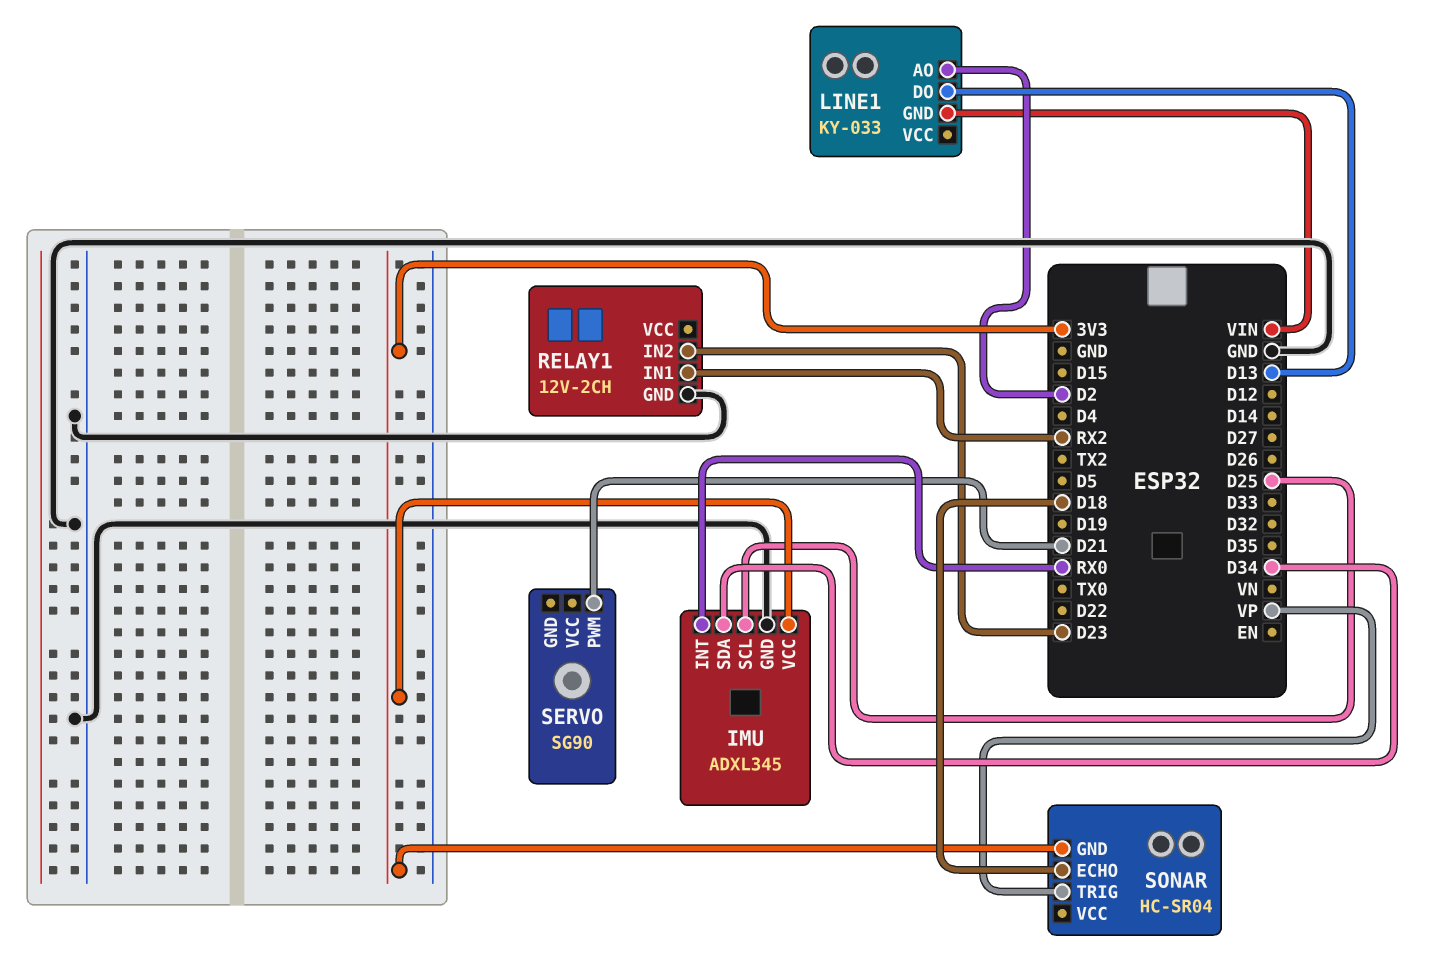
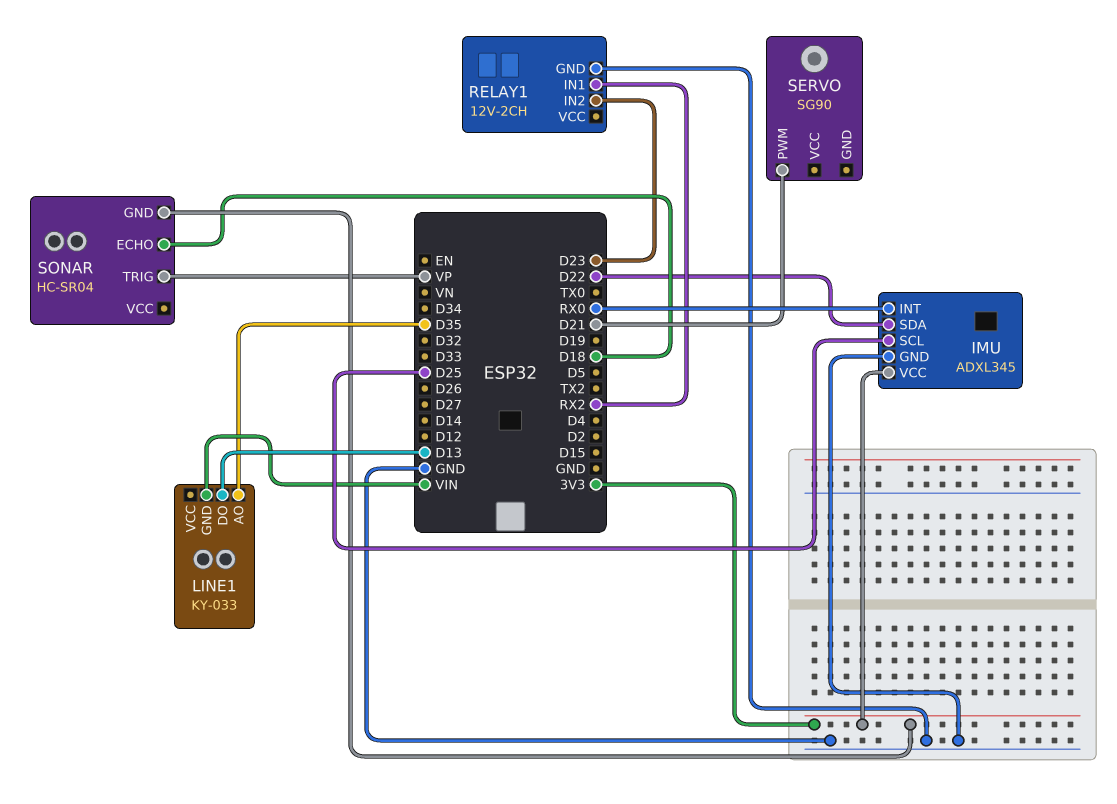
IMU pin SDA: D34 -> D22
LINE1 pin AO: D2 -> D35

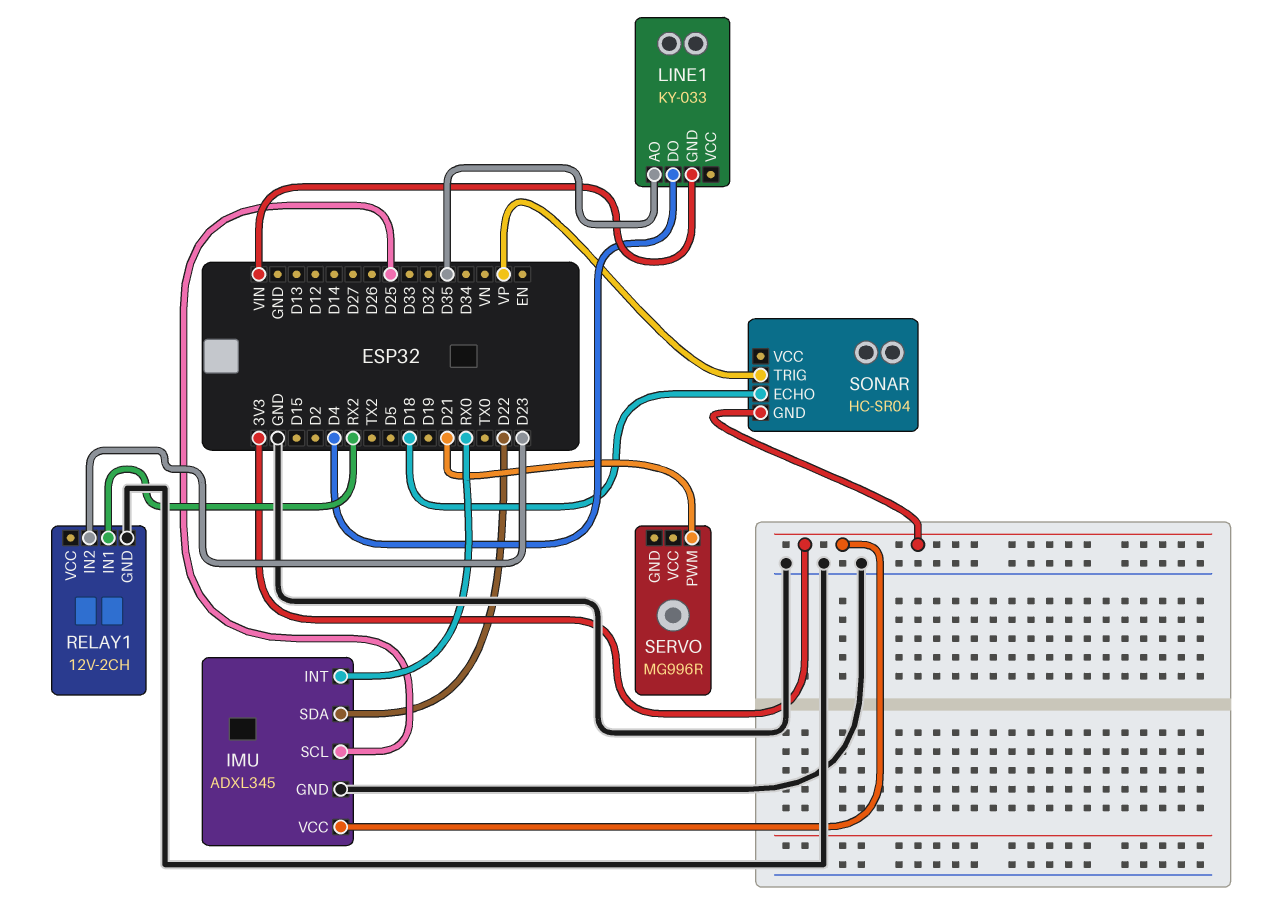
LINE1 pin DO: D13 -> D4
SERVO: SG90 -> MG996R

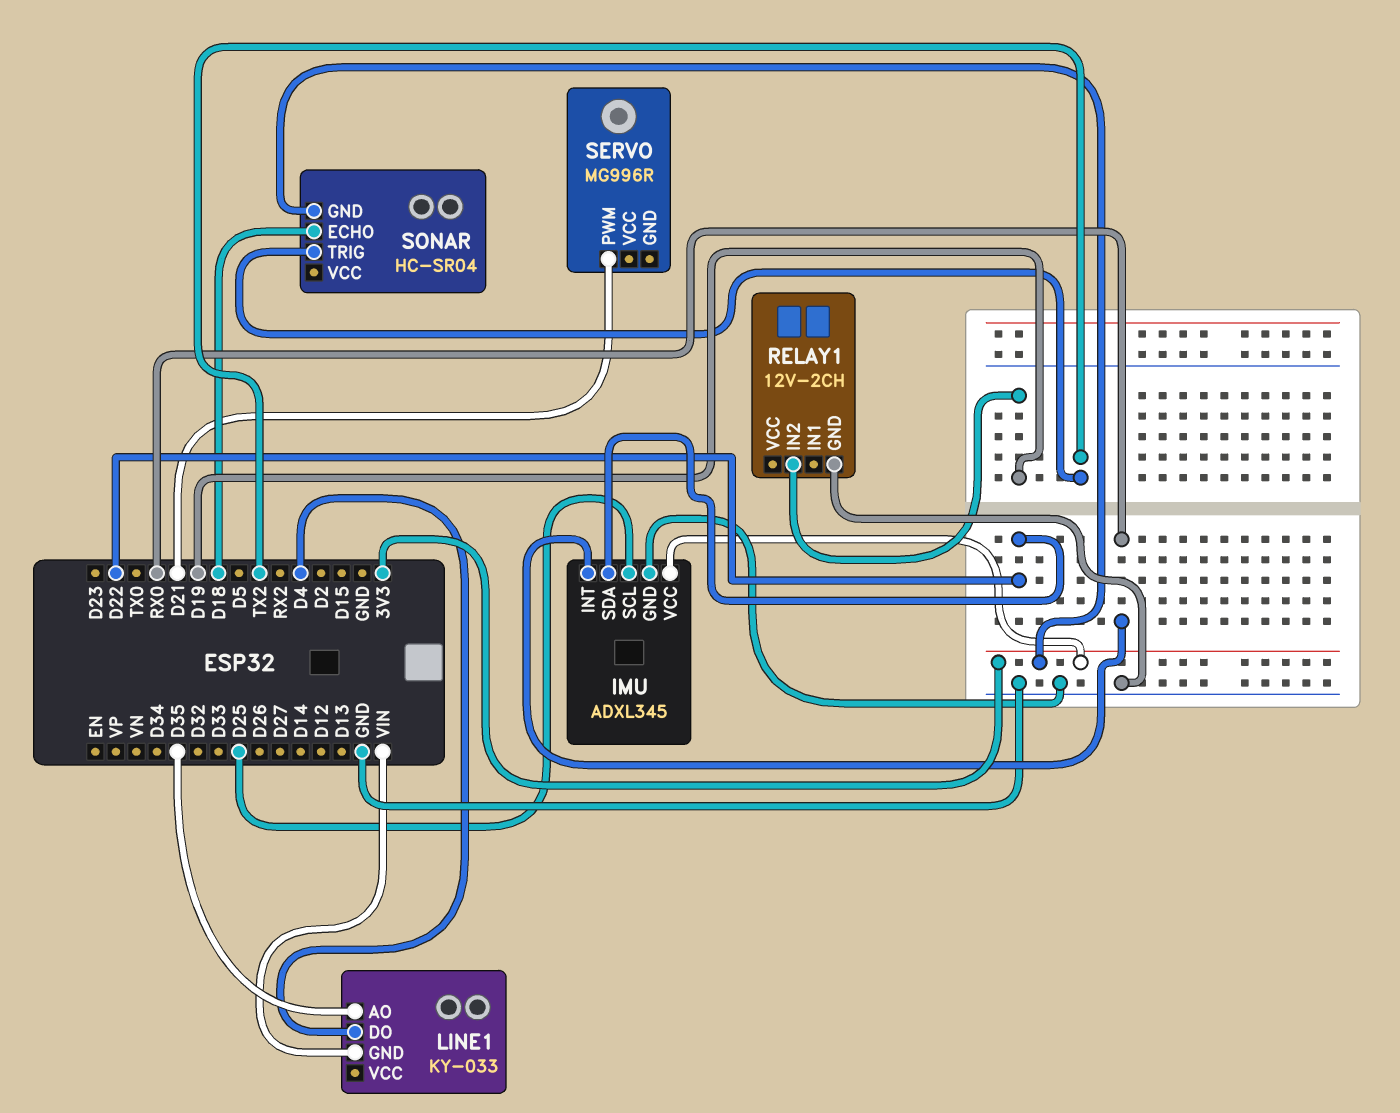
RELAY1 pin IN1: RX2 -> none
RELAY1 pin IN2: D23 -> D19
SONAR pin TRIG: VP -> TX2

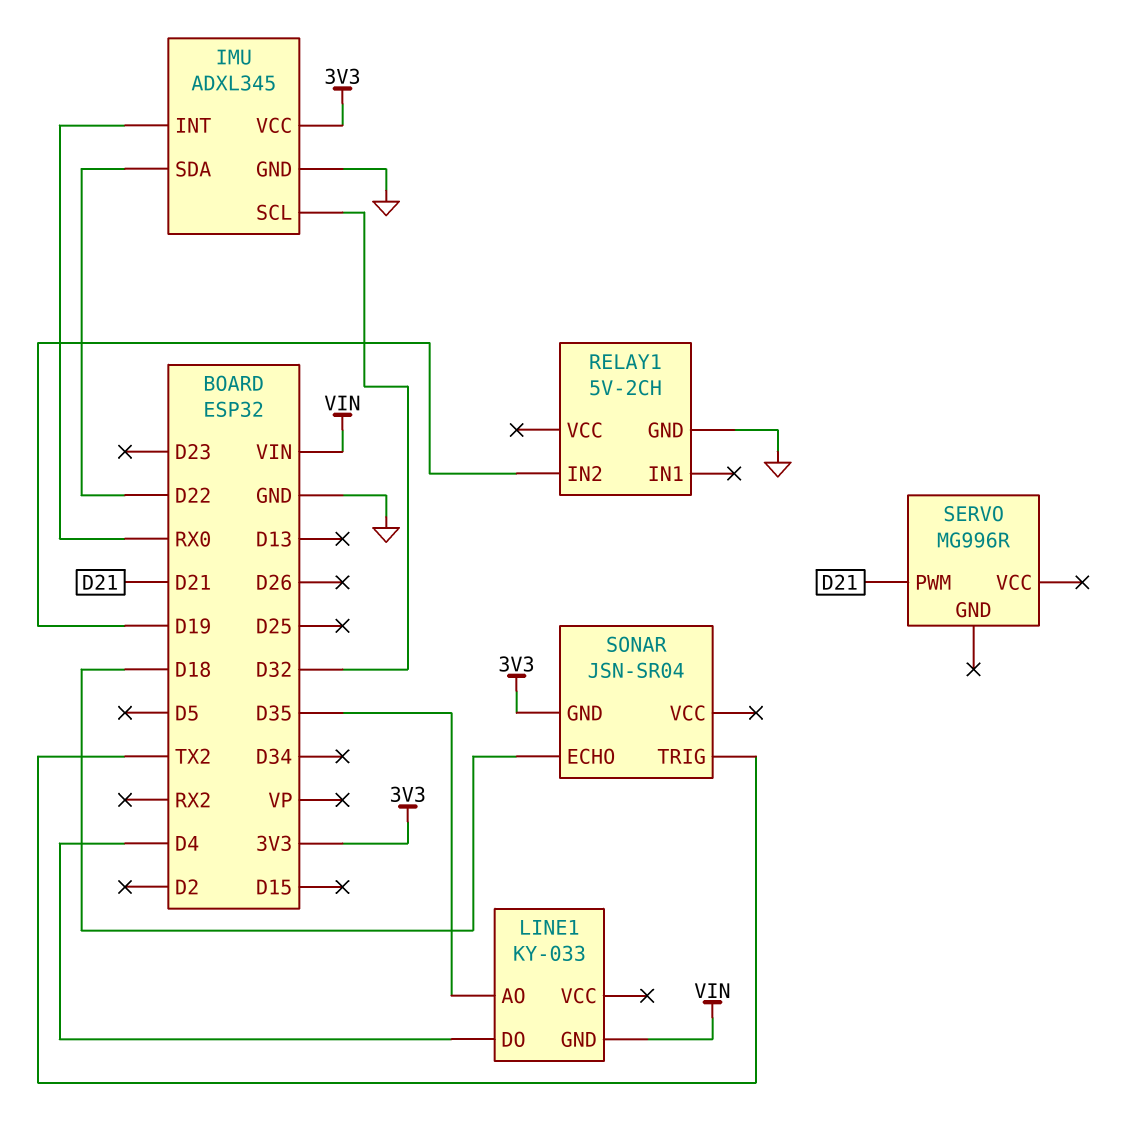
IMU pin SCL: D25 -> D32
RELAY1: 12V-2CH -> 5V-2CH
SONAR: HC-SR04 -> JSN-SR04

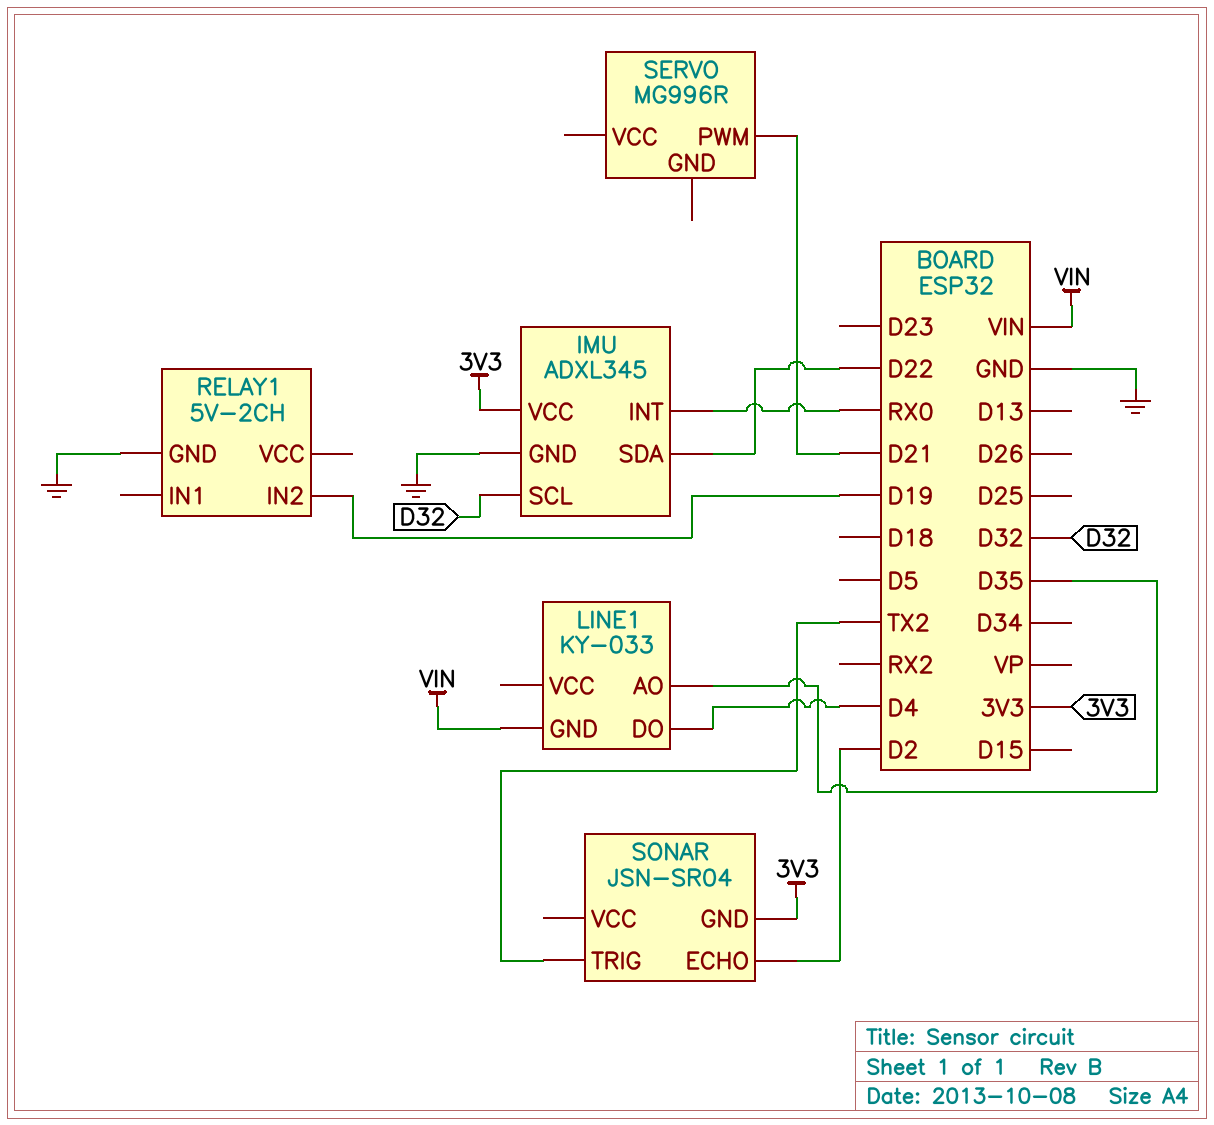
SONAR pin ECHO: D18 -> D2

